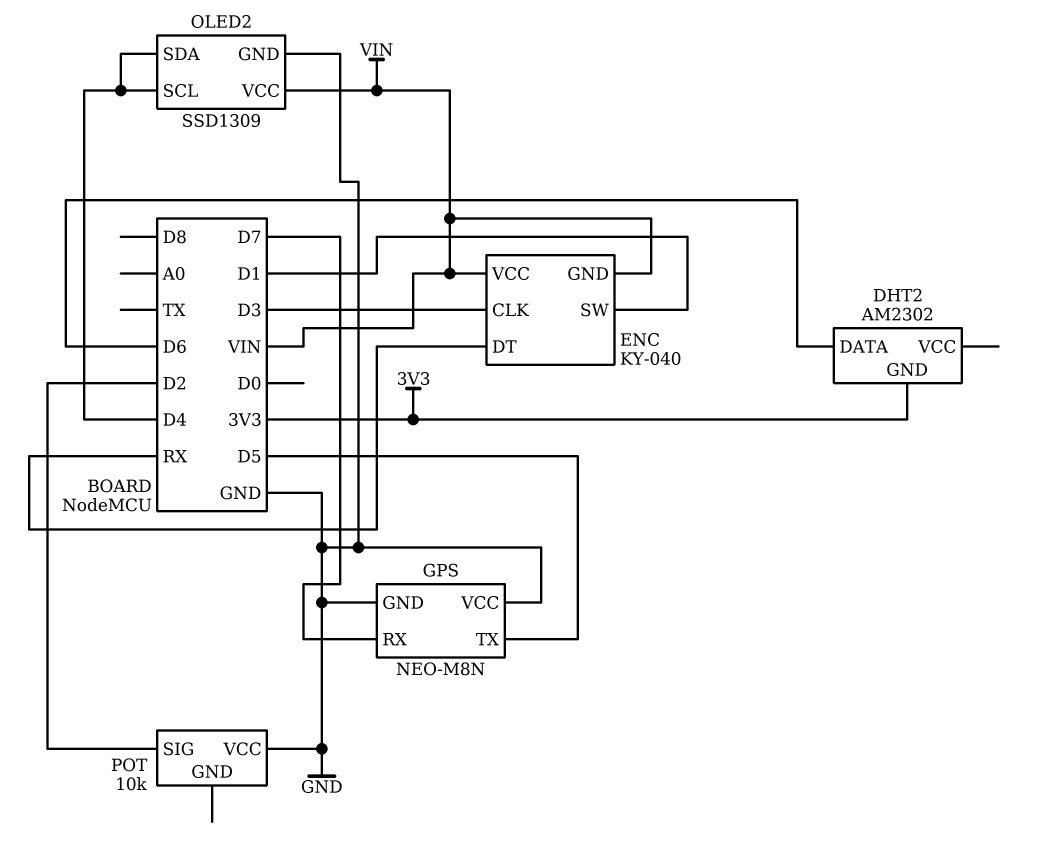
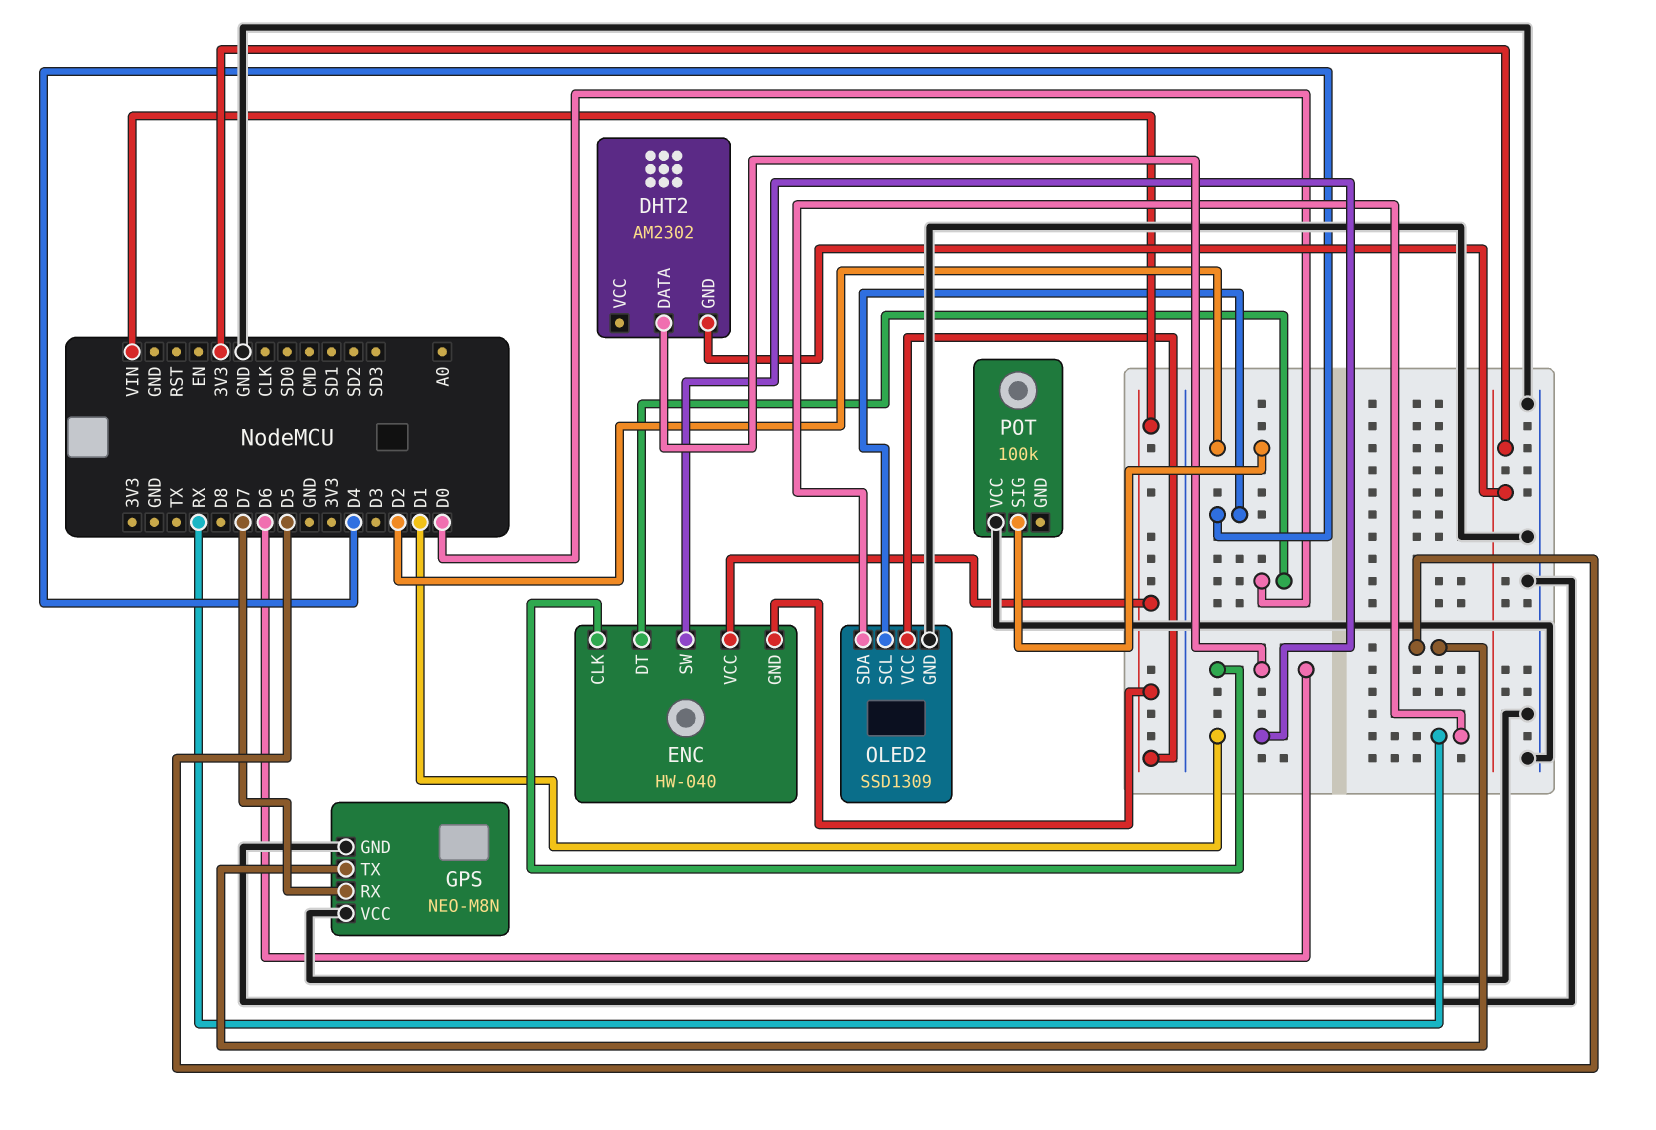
ENC: KY-040 -> HW-040
ENC pin CLK: D3 -> D6
ENC pin DT: RX -> D0
OLED2 pin SDA: D4 -> RX
POT: 10k -> 100k

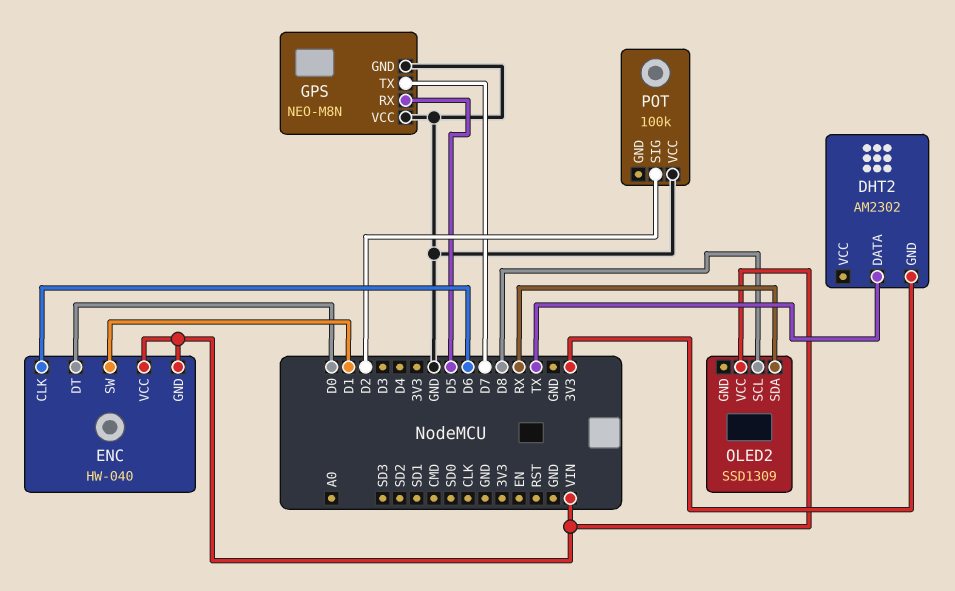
DHT2 pin DATA: D6 -> TX
GPS pin RX: D7 -> D5
GPS pin TX: D5 -> D7
OLED2 pin GND: GND -> none
OLED2 pin SCL: D4 -> D8

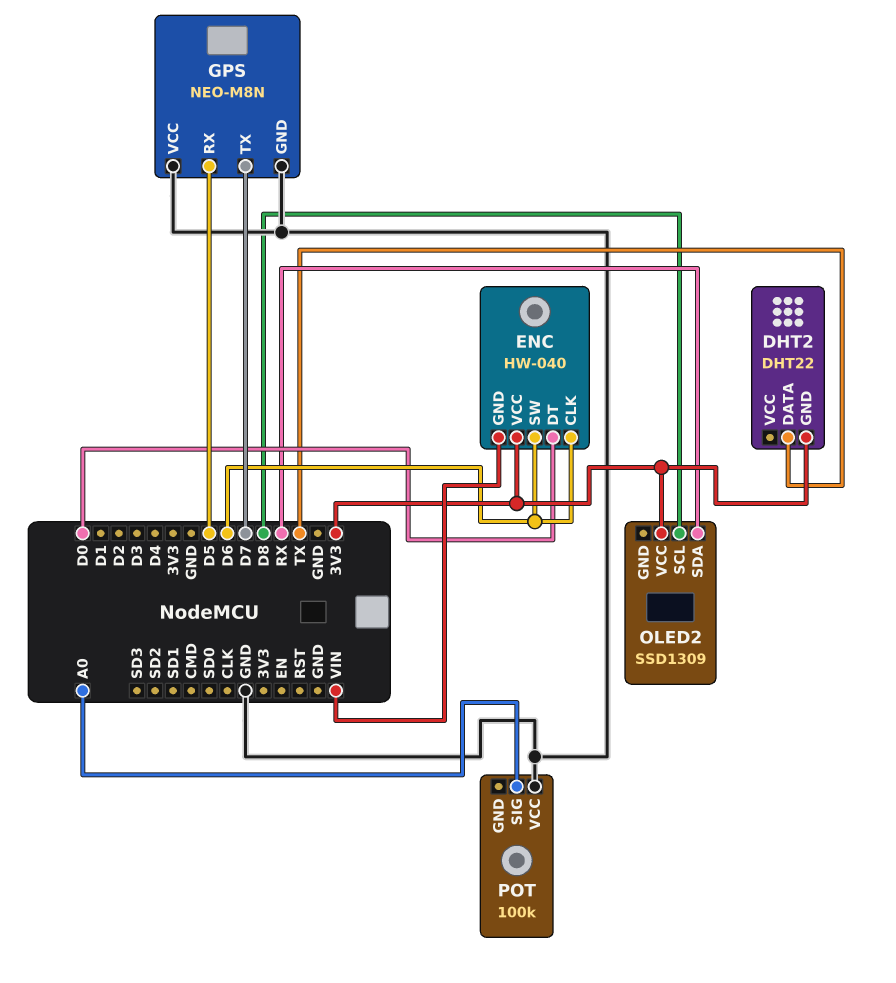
DHT2: AM2302 -> DHT22
ENC pin SW: D1 -> D6
ENC pin VCC: VIN -> 3V3
OLED2 pin VCC: VIN -> 3V3
POT pin SIG: D2 -> A0

